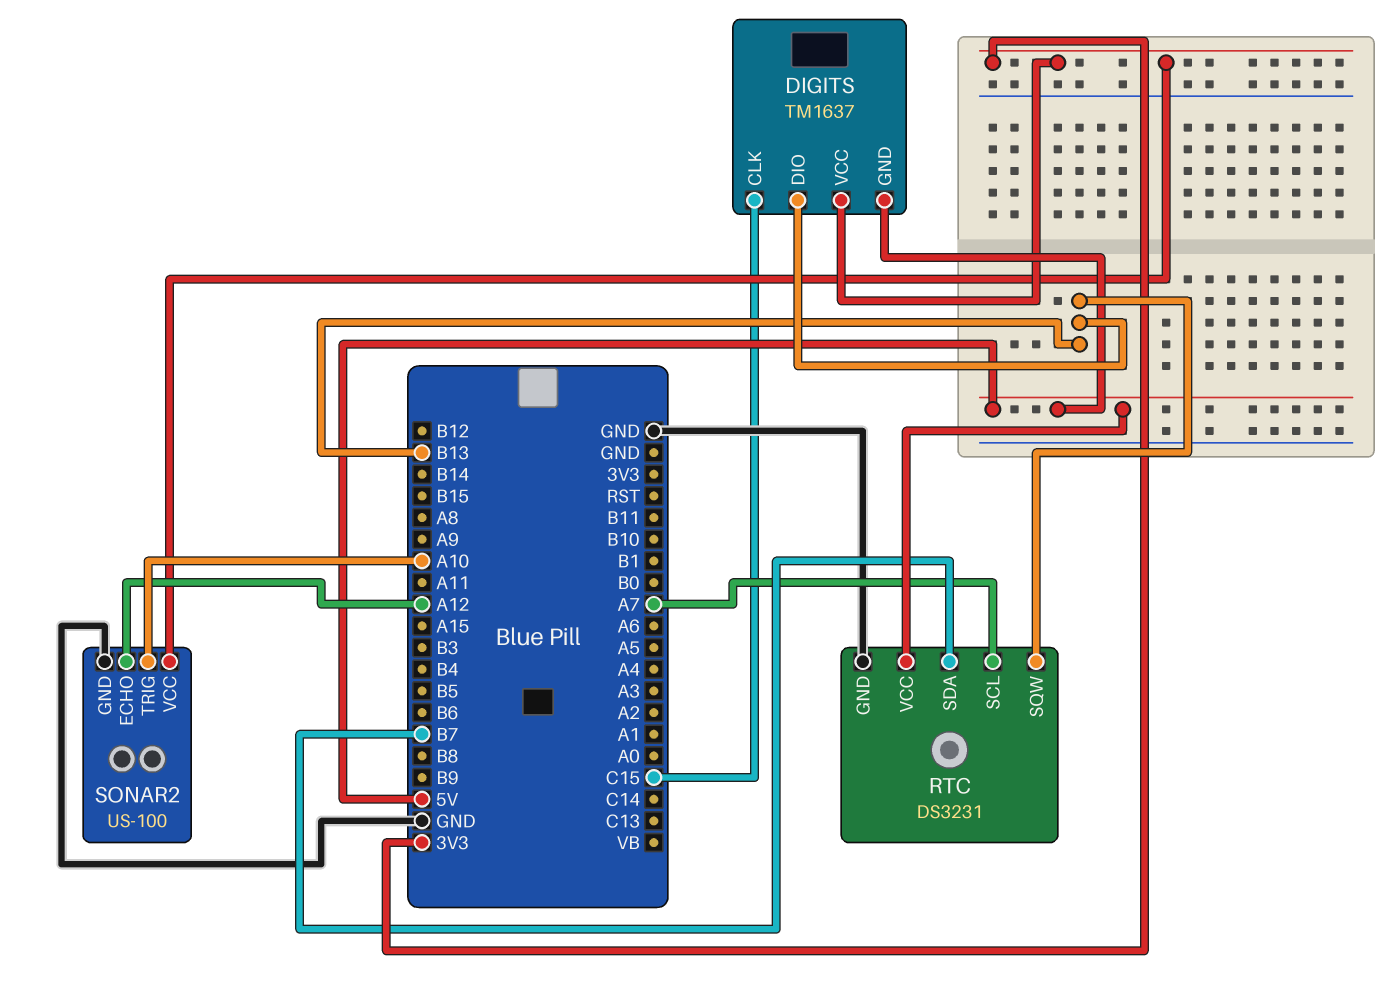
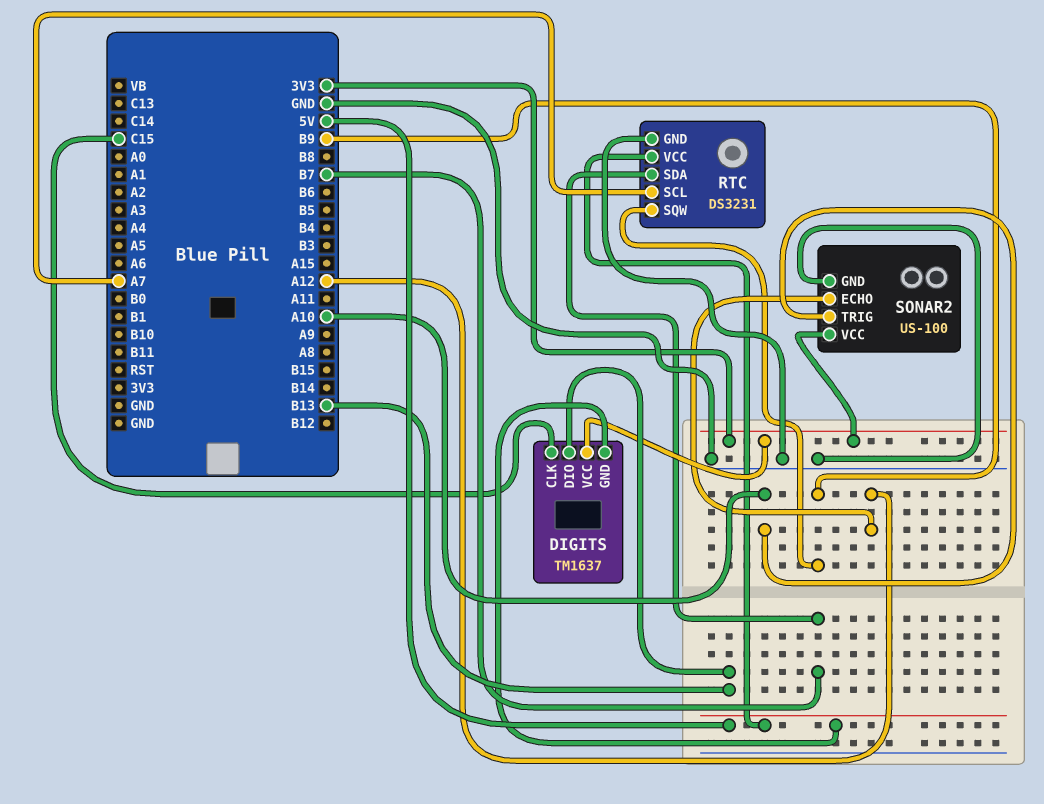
RTC pin SQW: B13 -> B9

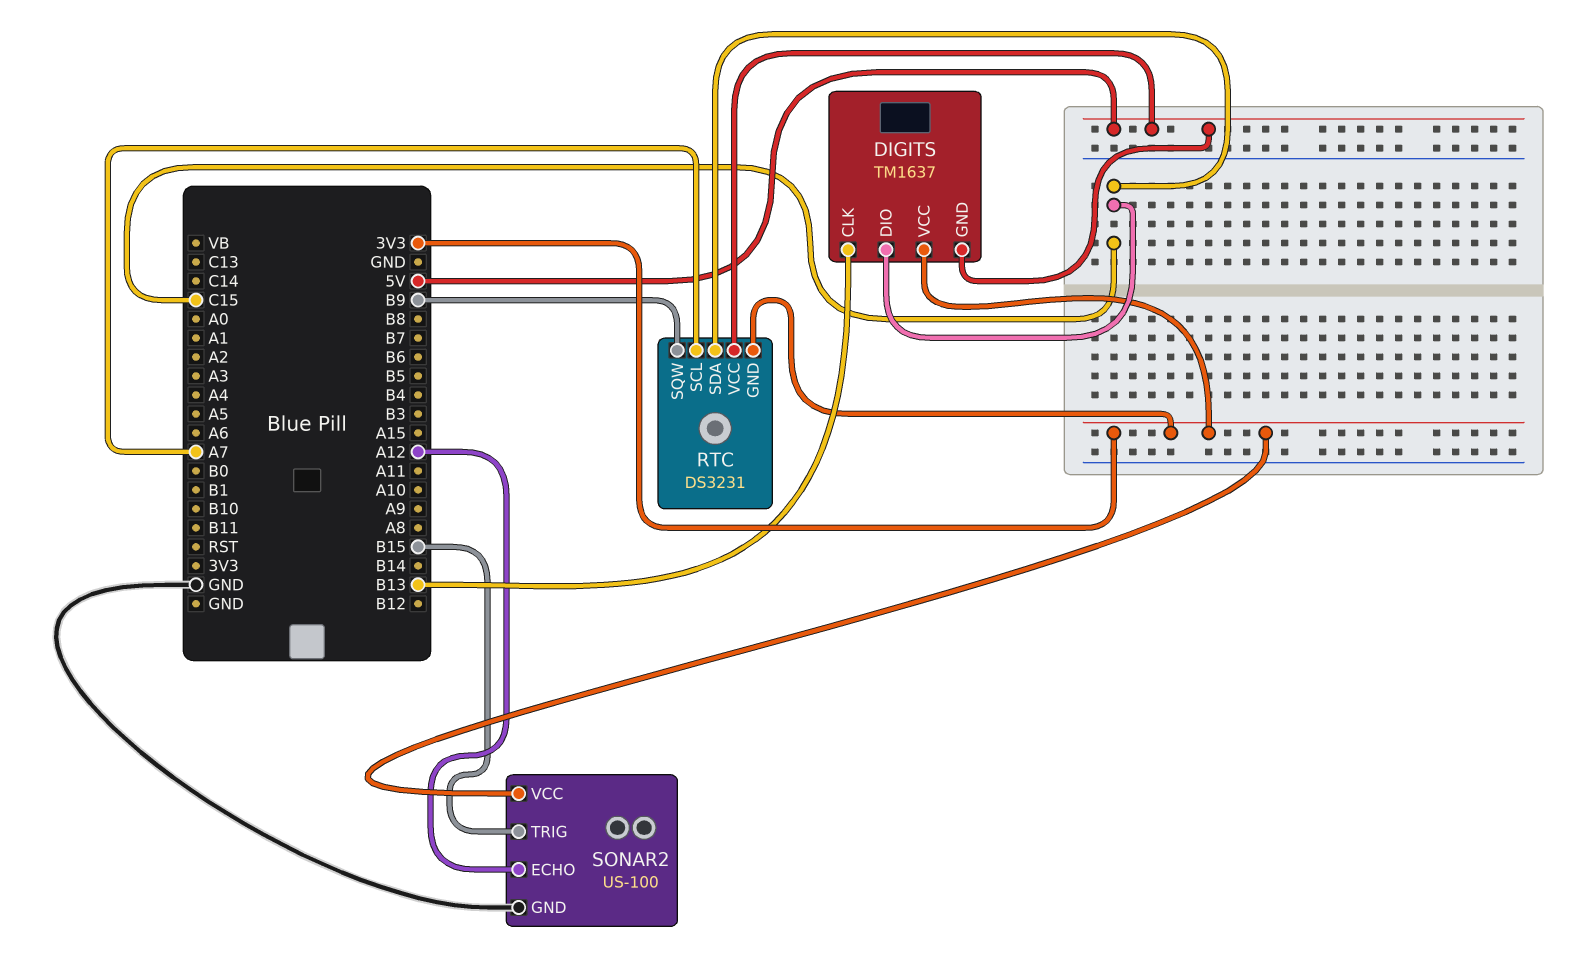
DIGITS pin CLK: C15 -> B13
DIGITS pin DIO: B13 -> C15
RTC pin GND: GND -> 3V3
RTC pin SDA: B7 -> C15
SONAR2 pin TRIG: A10 -> B15

